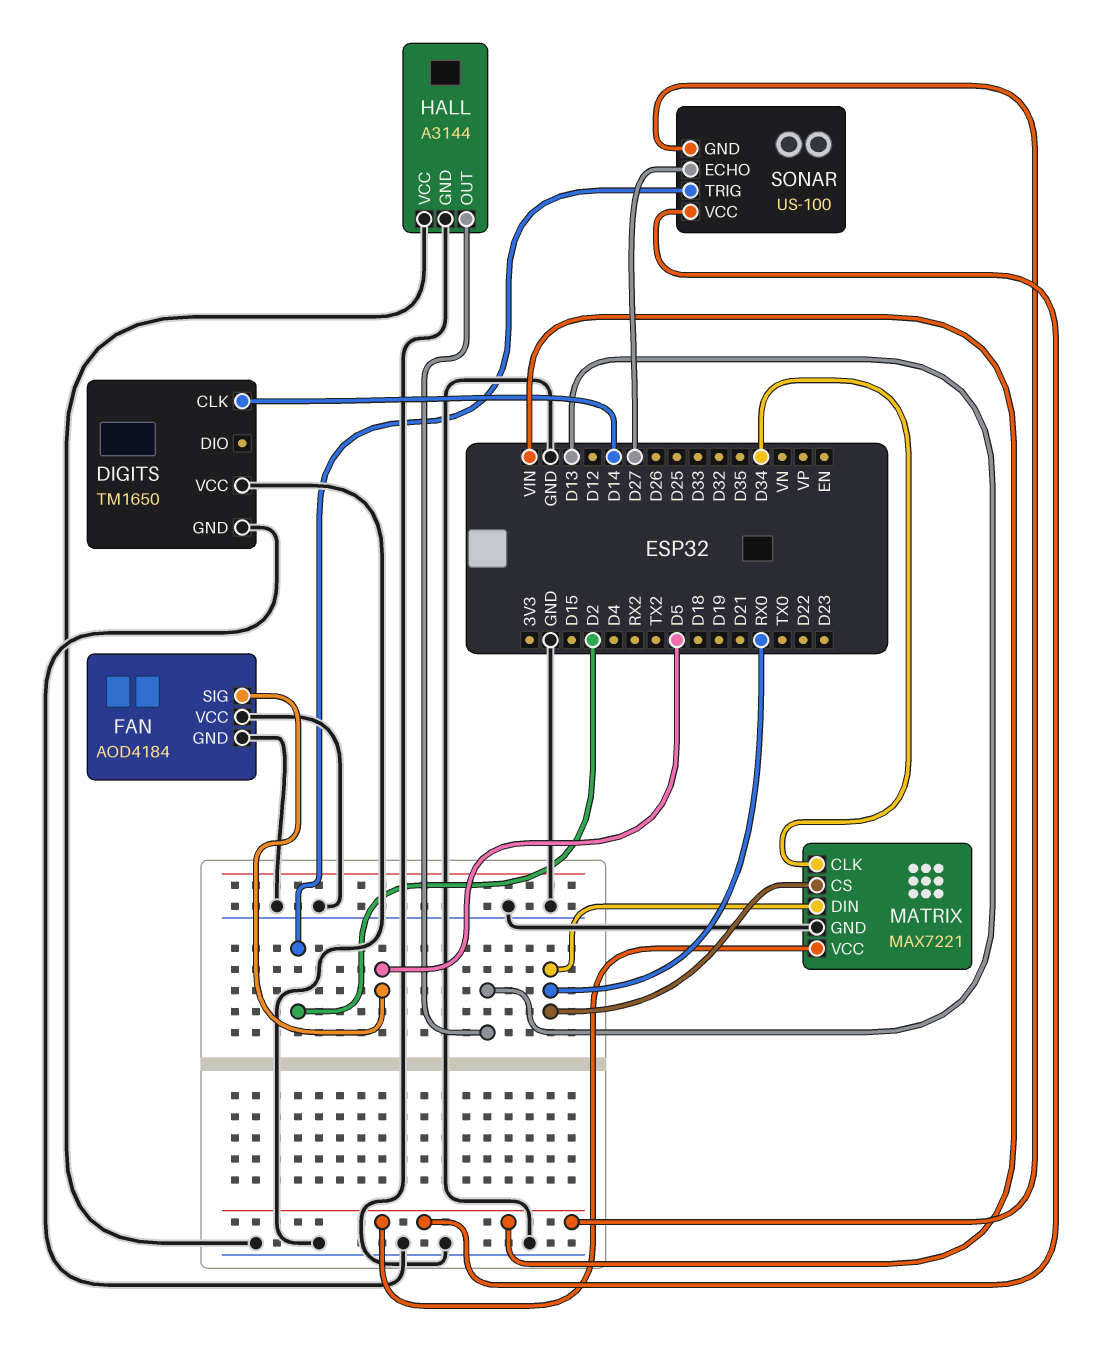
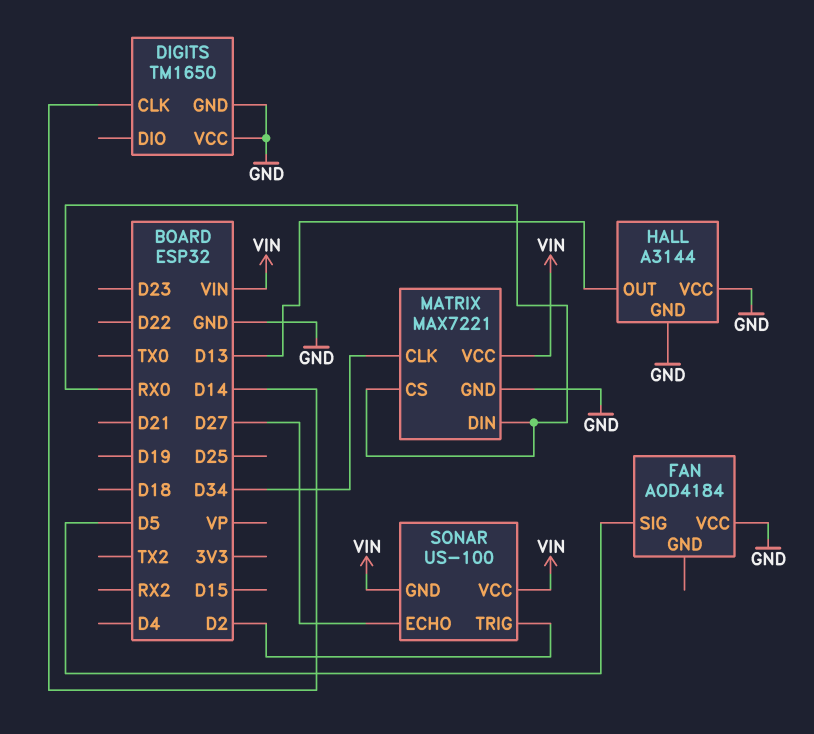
FAN pin GND: GND -> none

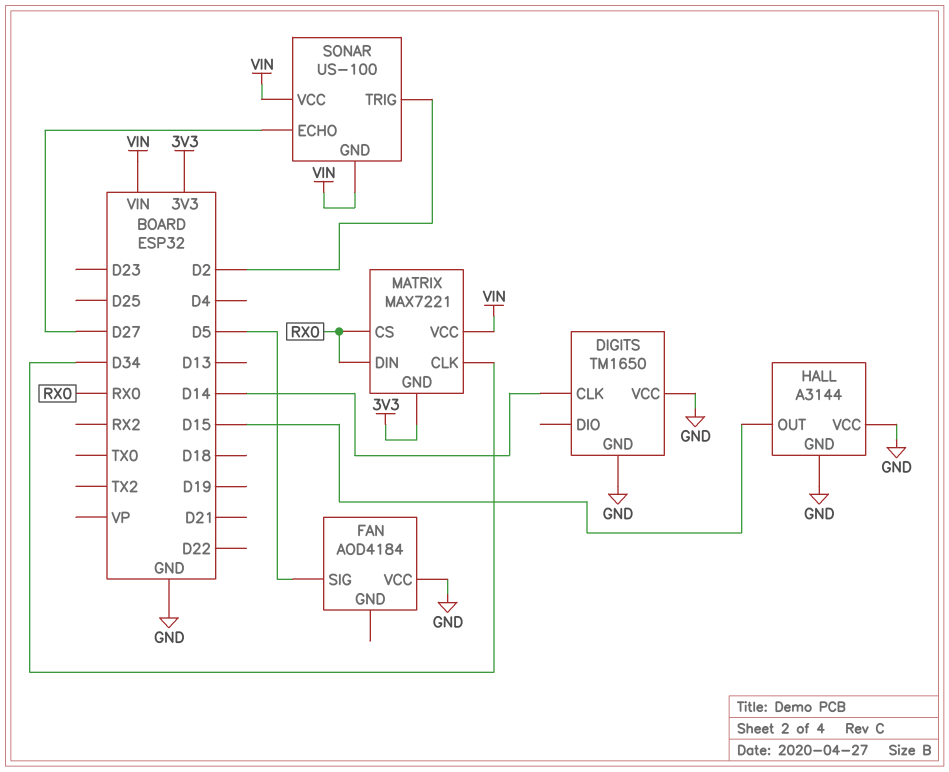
HALL pin OUT: D13 -> D15
MATRIX pin GND: GND -> 3V3

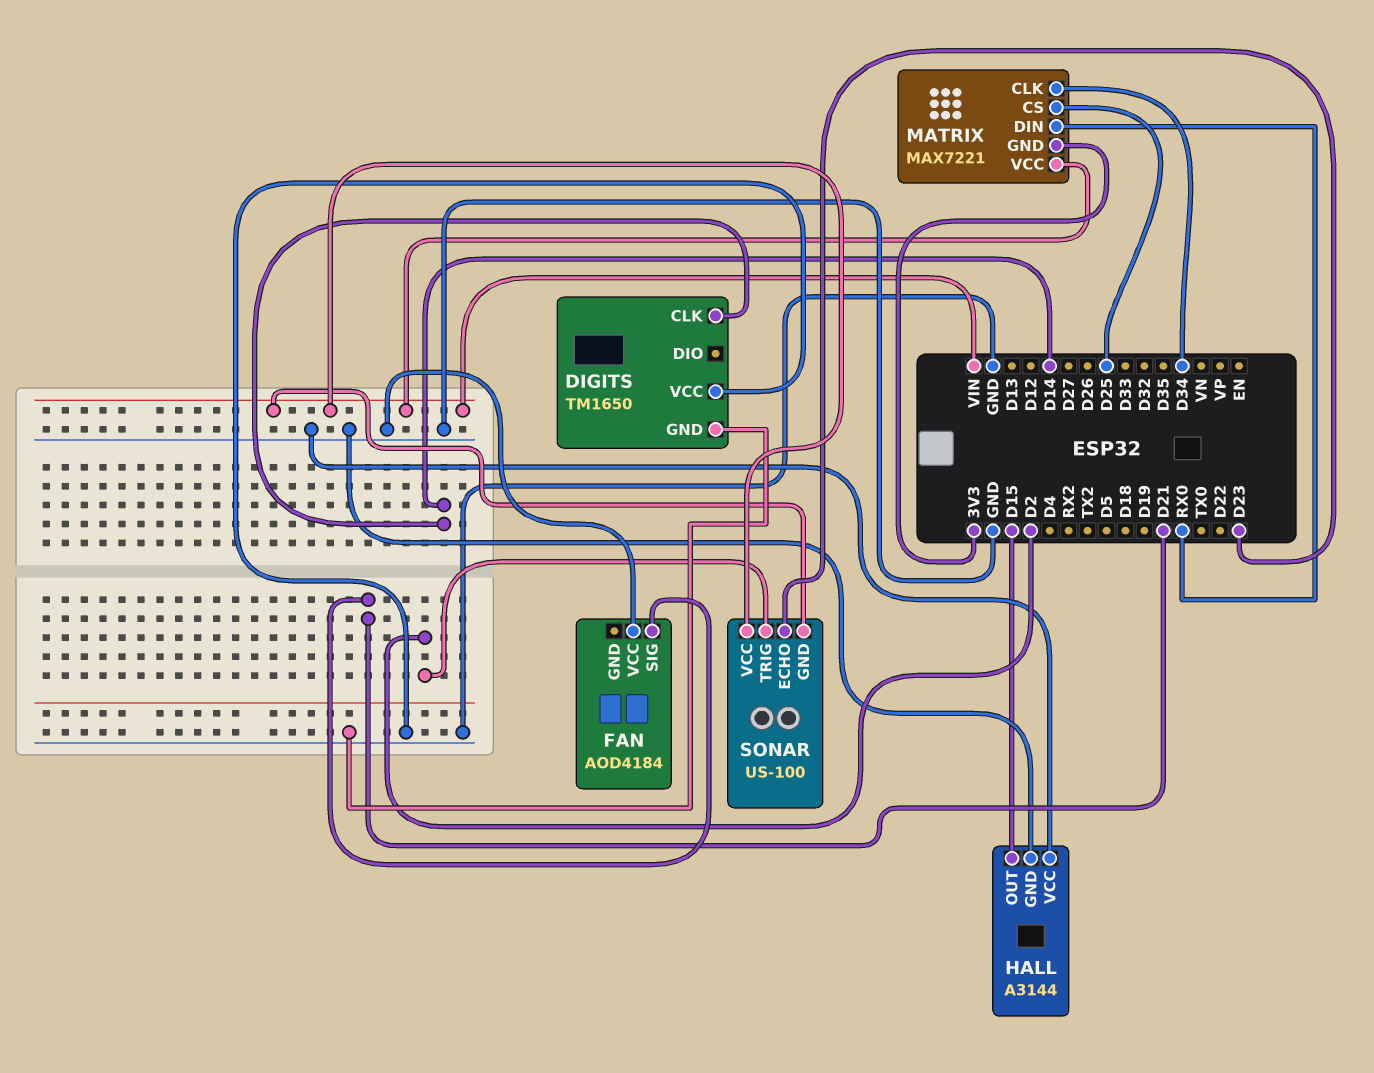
FAN pin SIG: D5 -> D21
MATRIX pin CS: RX0 -> D25
SONAR pin ECHO: D27 -> D23

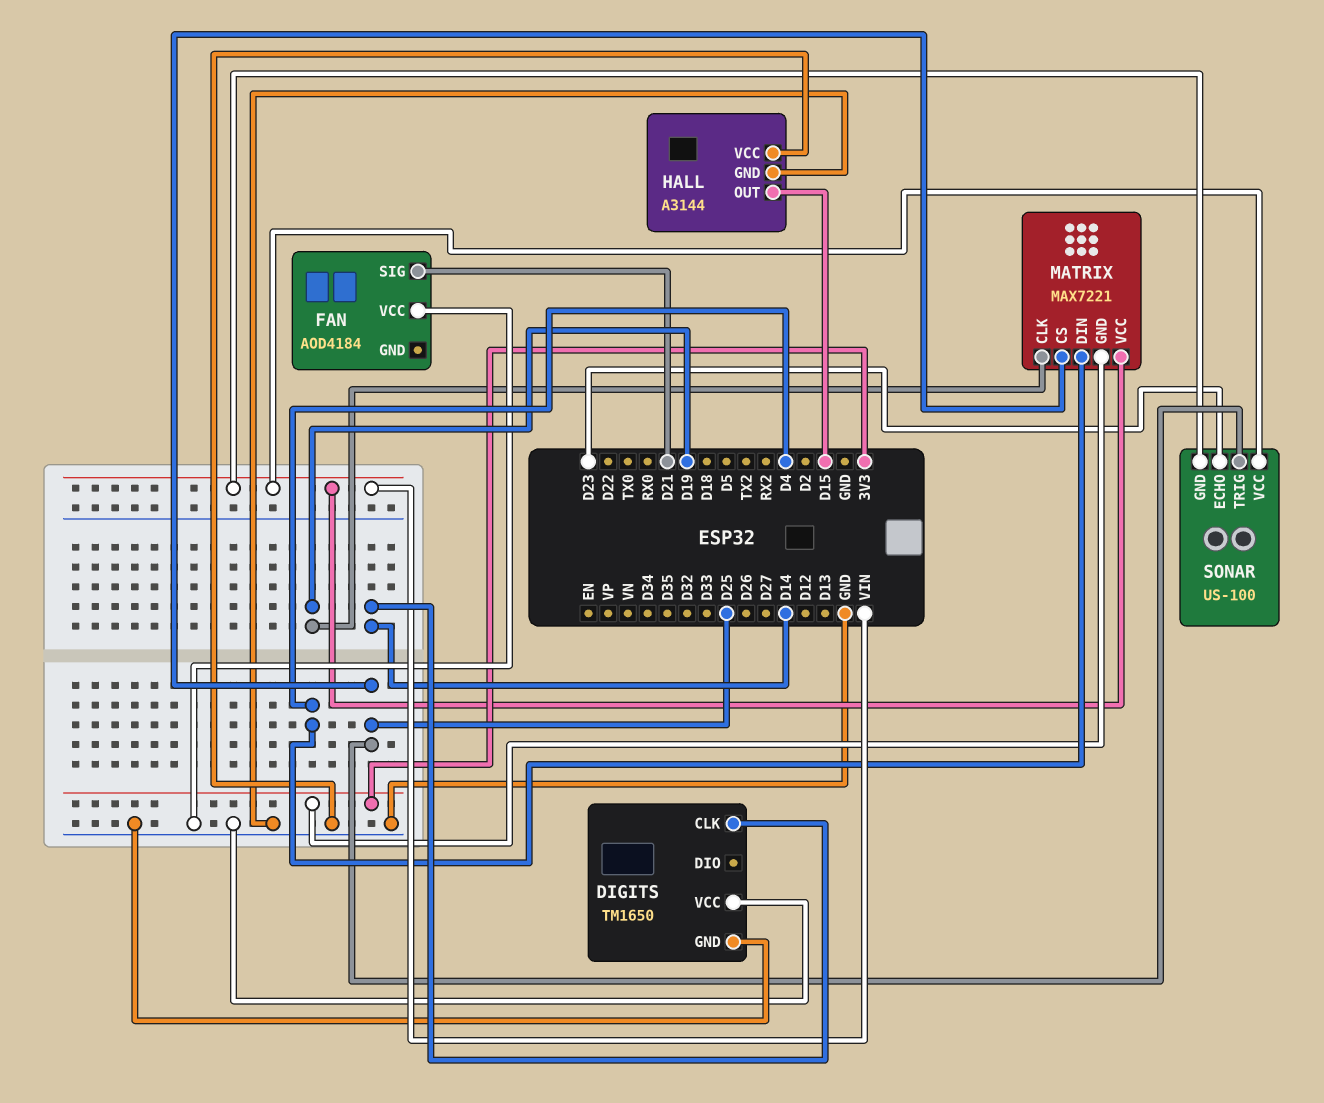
MATRIX pin CLK: D34 -> D19
MATRIX pin DIN: RX0 -> D4
SONAR pin TRIG: D2 -> D25

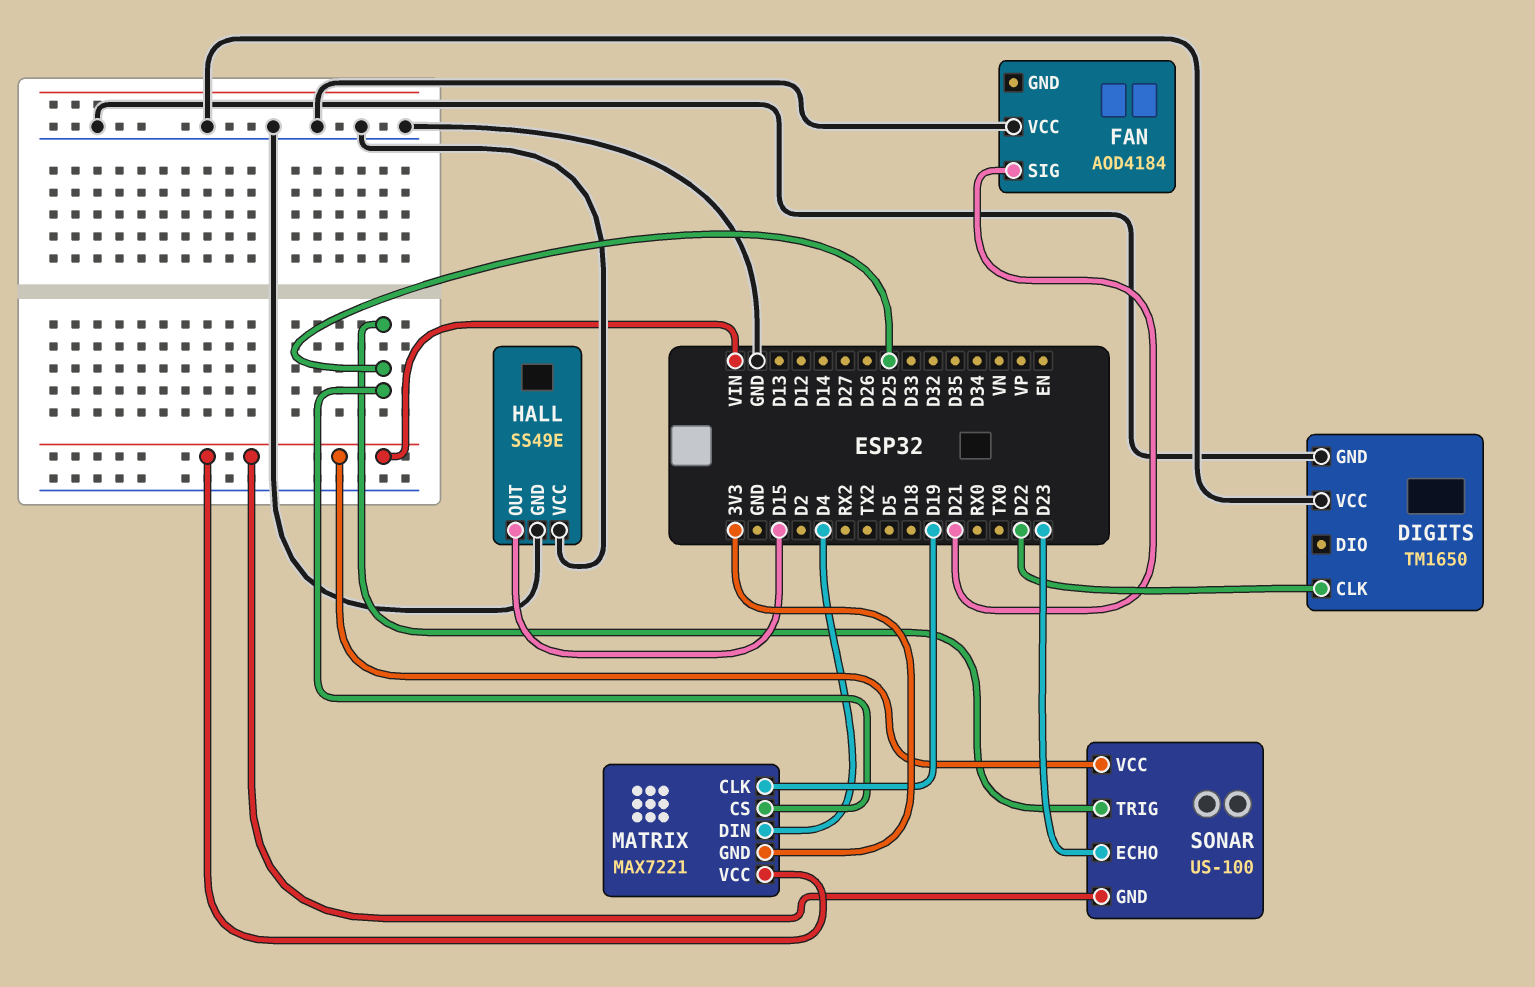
DIGITS pin CLK: D14 -> D22
HALL: A3144 -> SS49E

